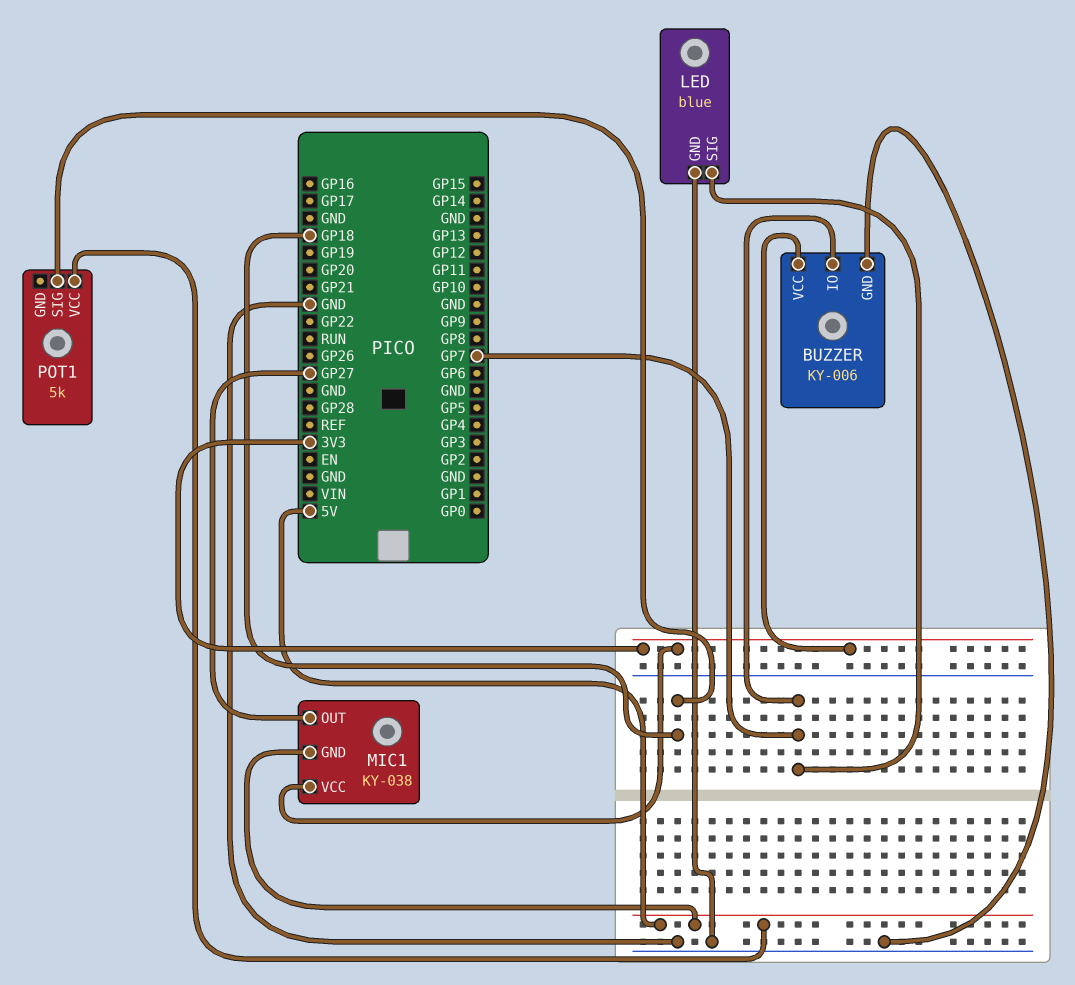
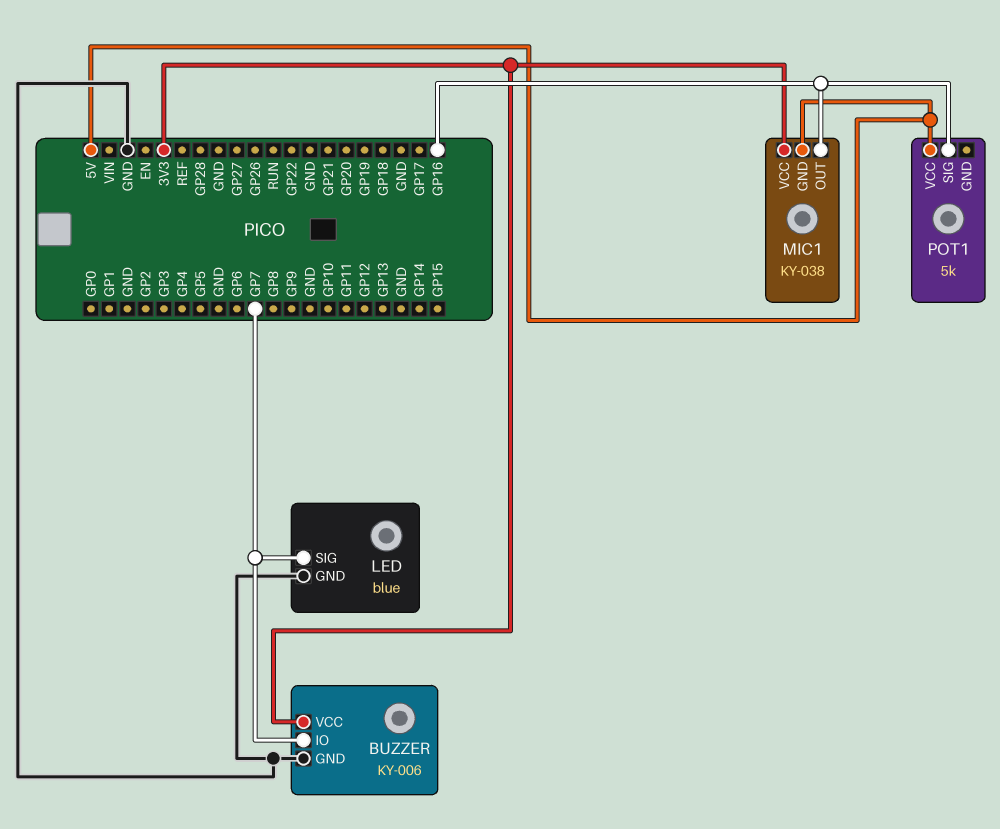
MIC1 pin OUT: GP27 -> GP16
POT1 pin SIG: GP18 -> GP16

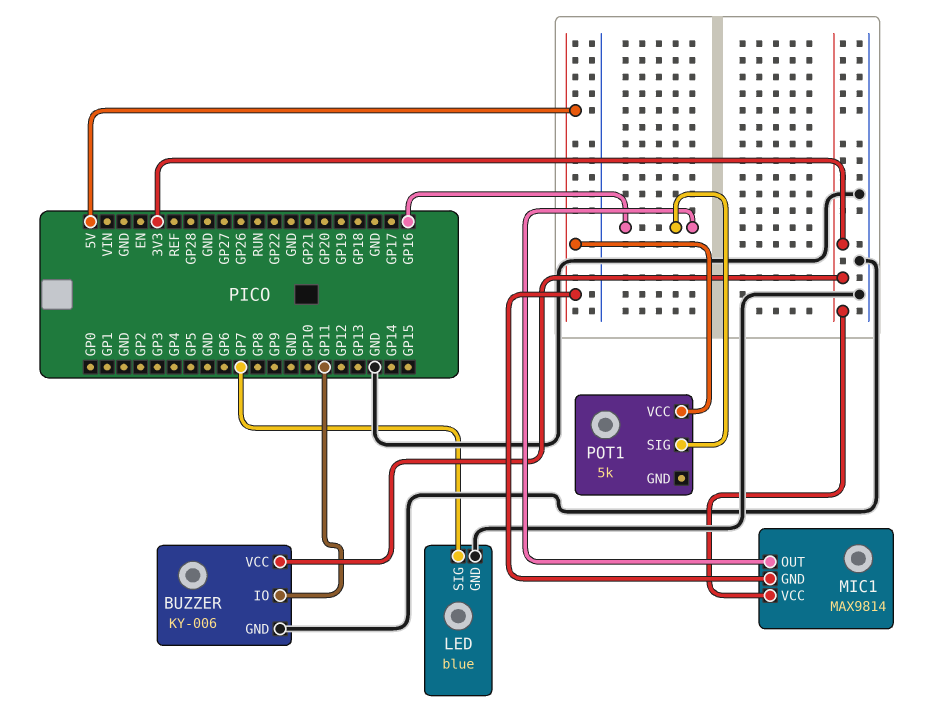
BUZZER pin IO: GP7 -> GP11
MIC1: KY-038 -> MAX9814

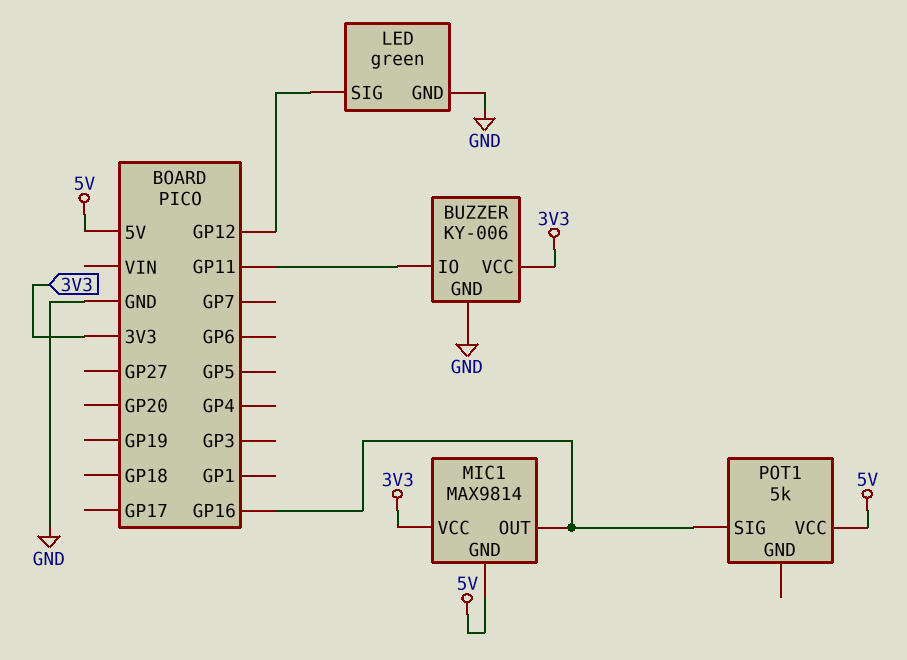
LED: blue -> green
LED pin SIG: GP7 -> GP12

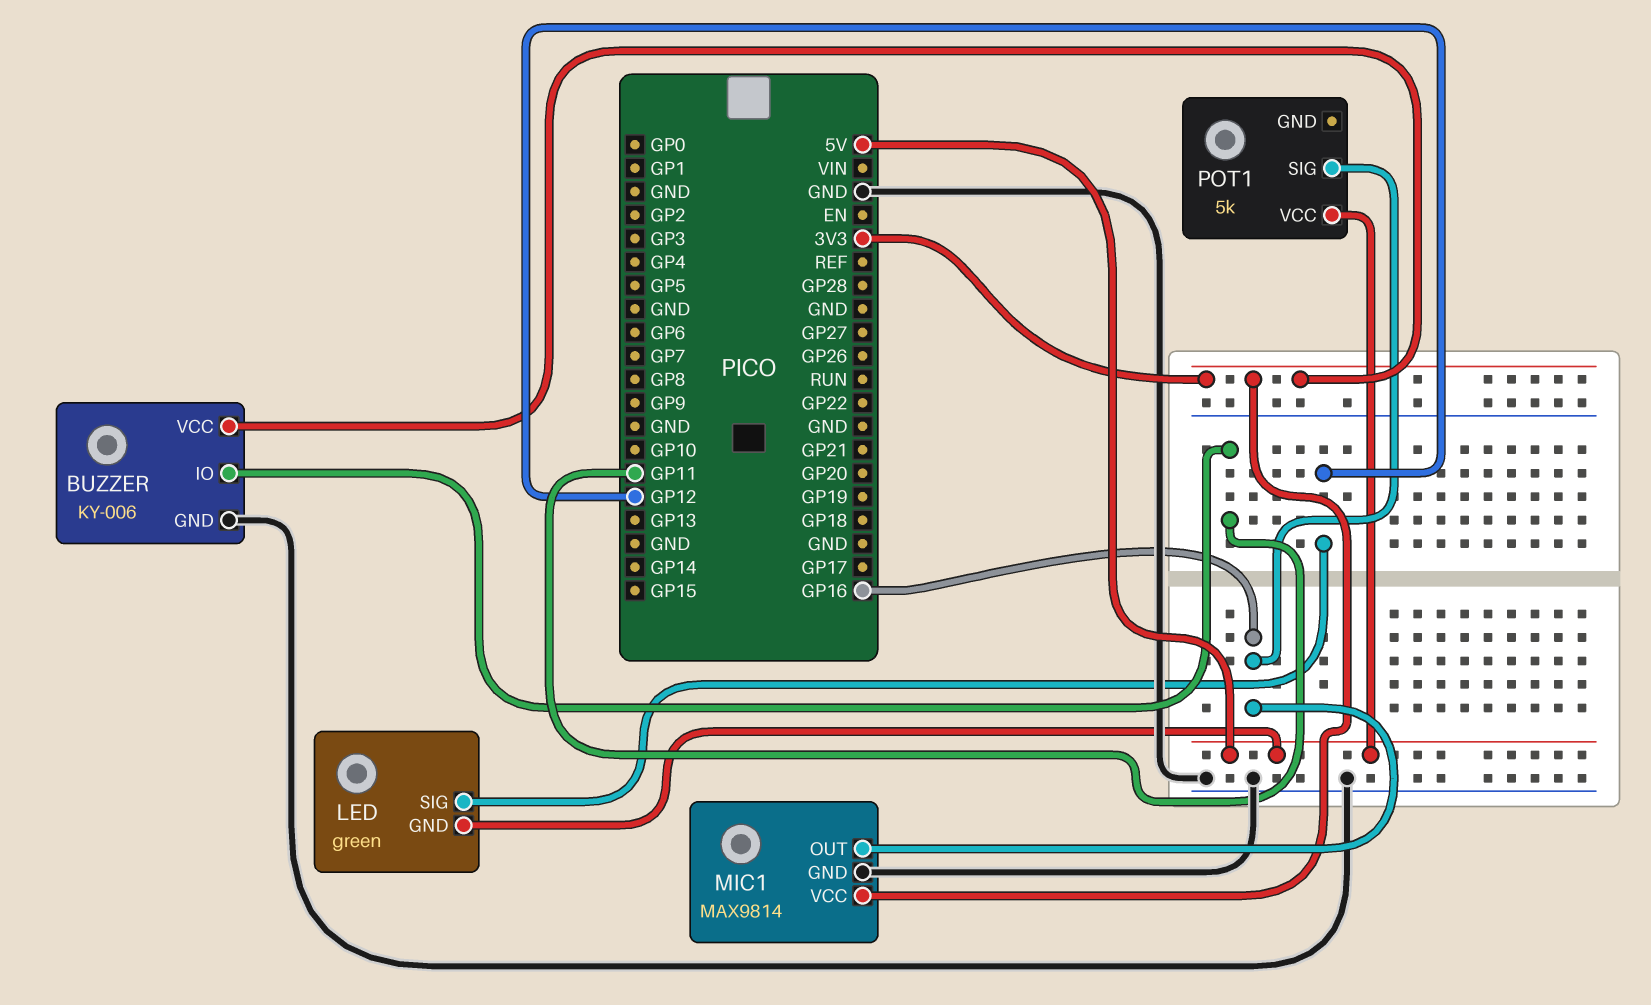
LED pin GND: GND -> 5V
MIC1 pin GND: 5V -> GND

